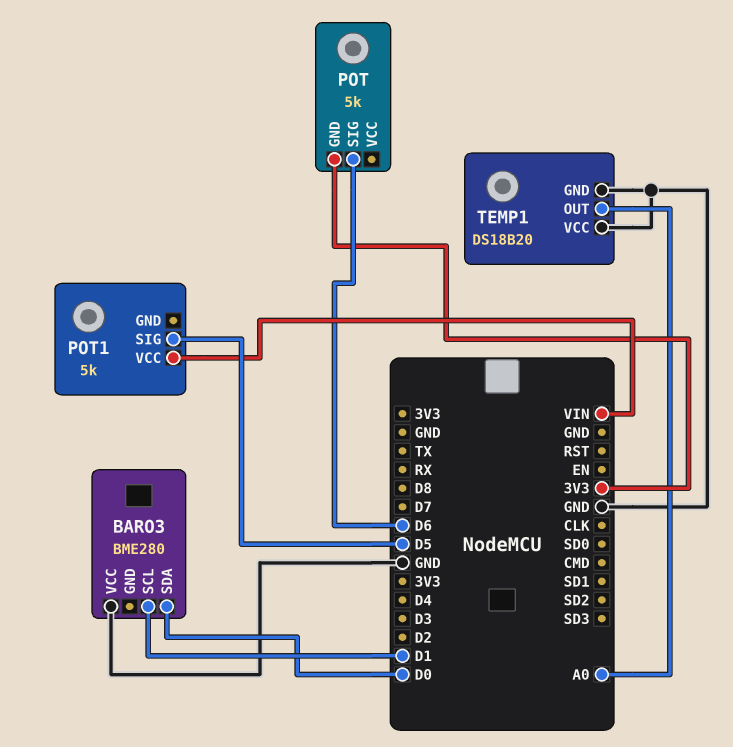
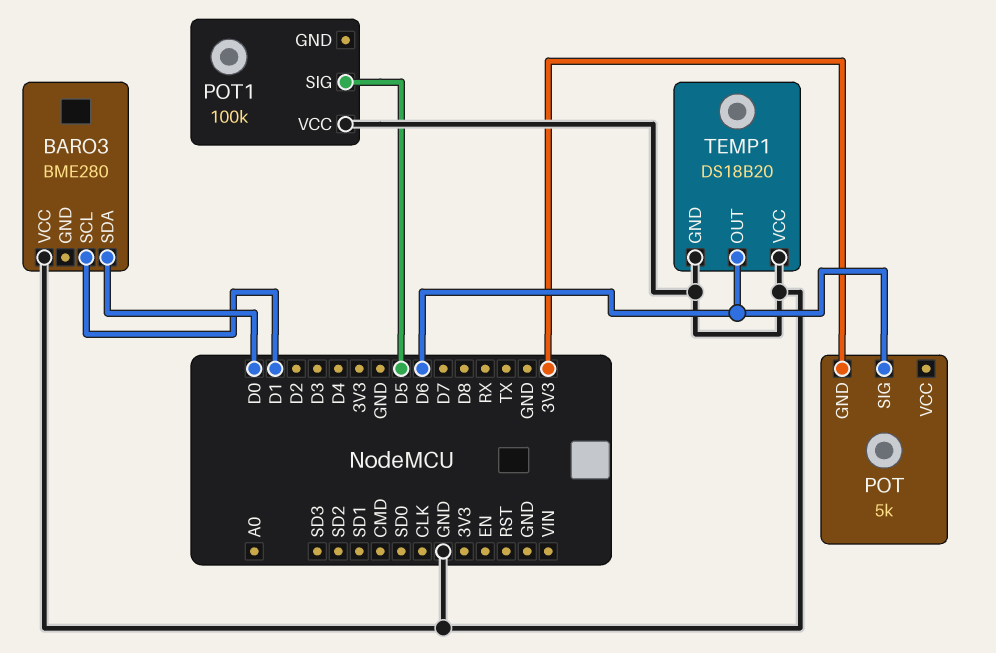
POT1: 5k -> 100k
POT1 pin VCC: VIN -> GND
TEMP1 pin OUT: A0 -> D6

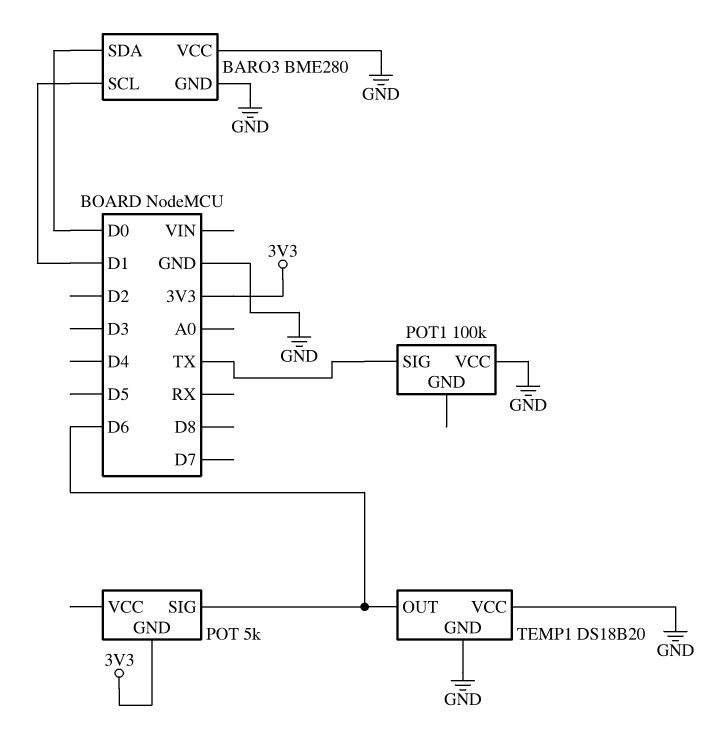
BARO3 pin GND: none -> GND
POT1 pin SIG: D5 -> TX

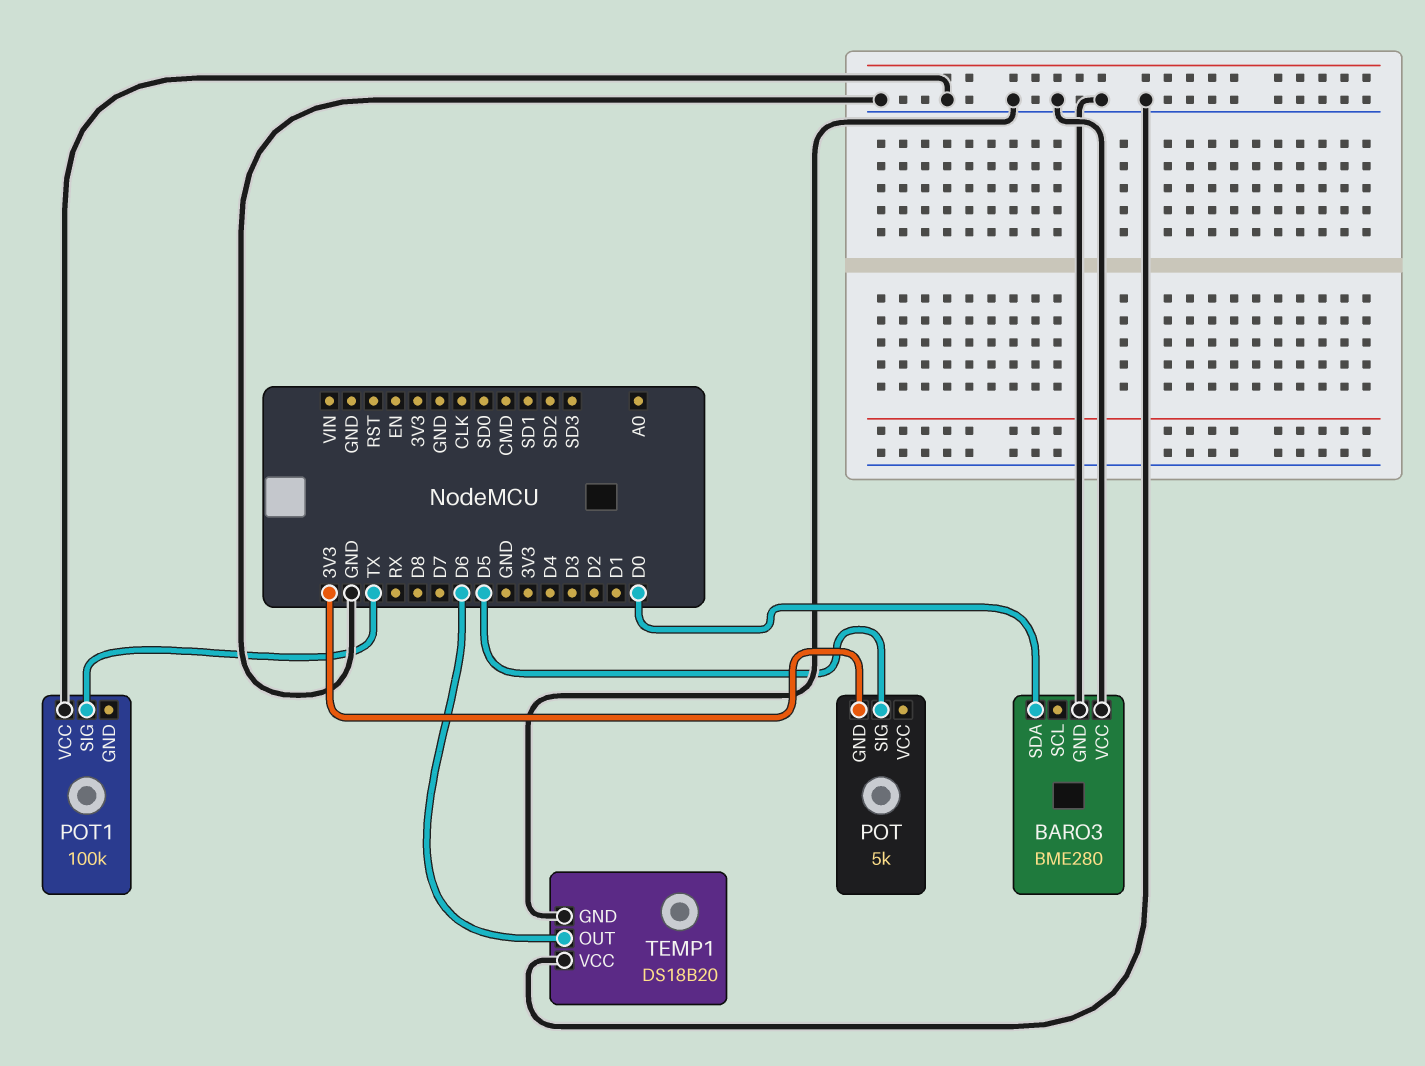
BARO3 pin SCL: D1 -> none
POT pin SIG: D6 -> D5

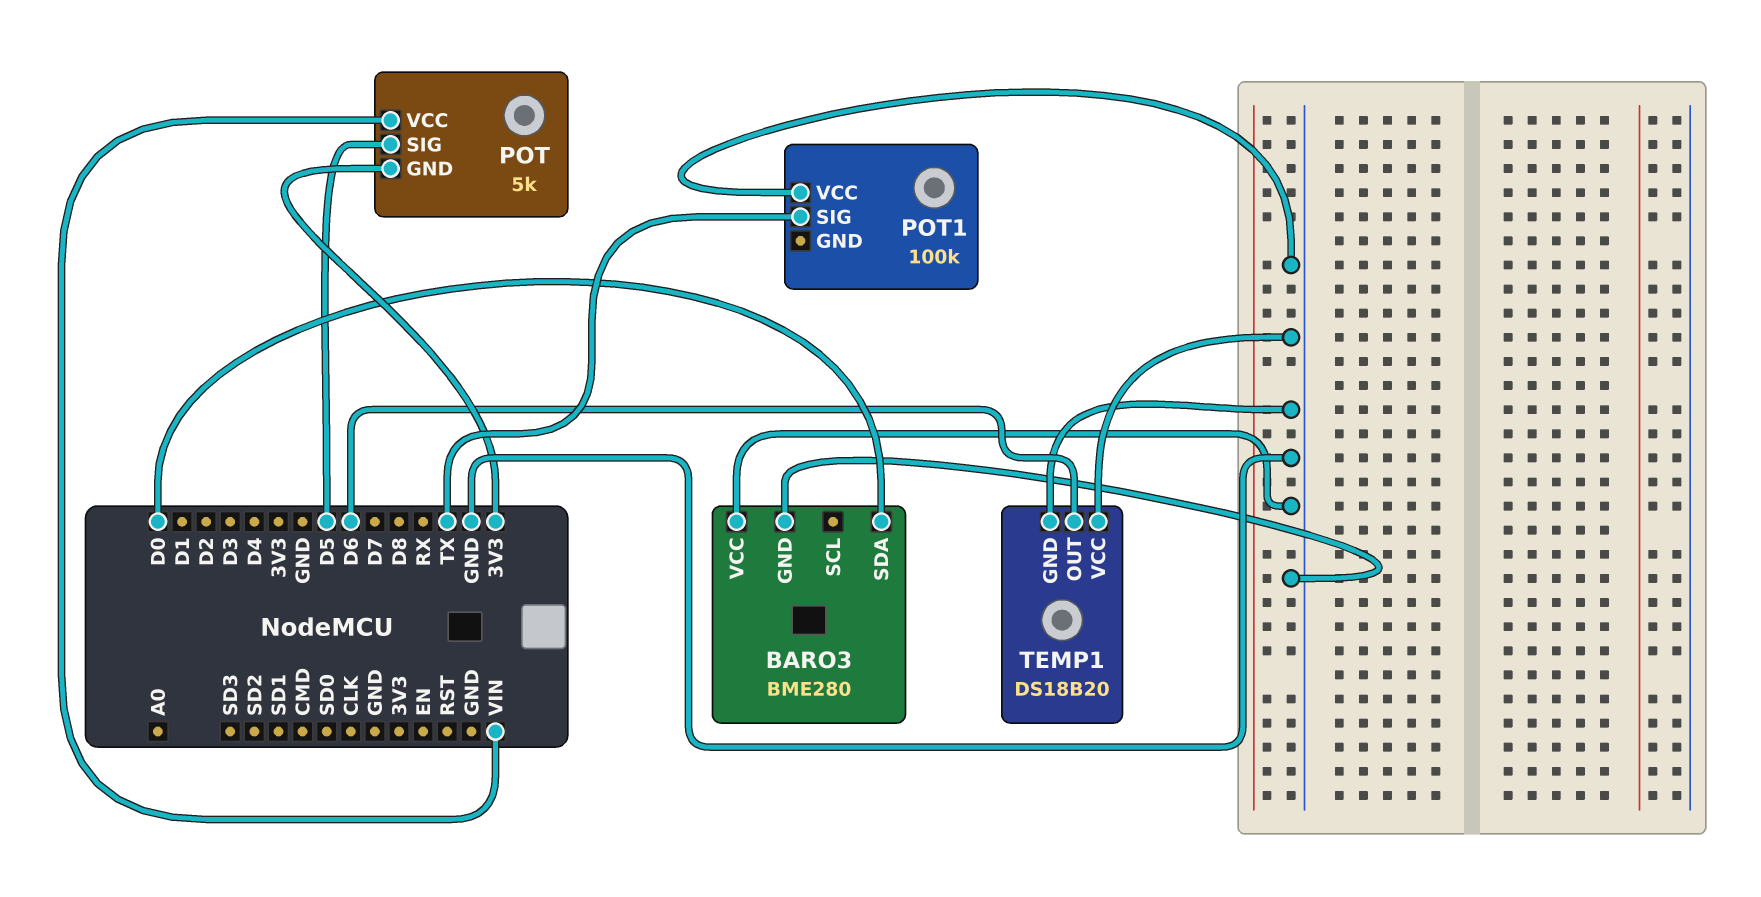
POT pin VCC: none -> VIN

